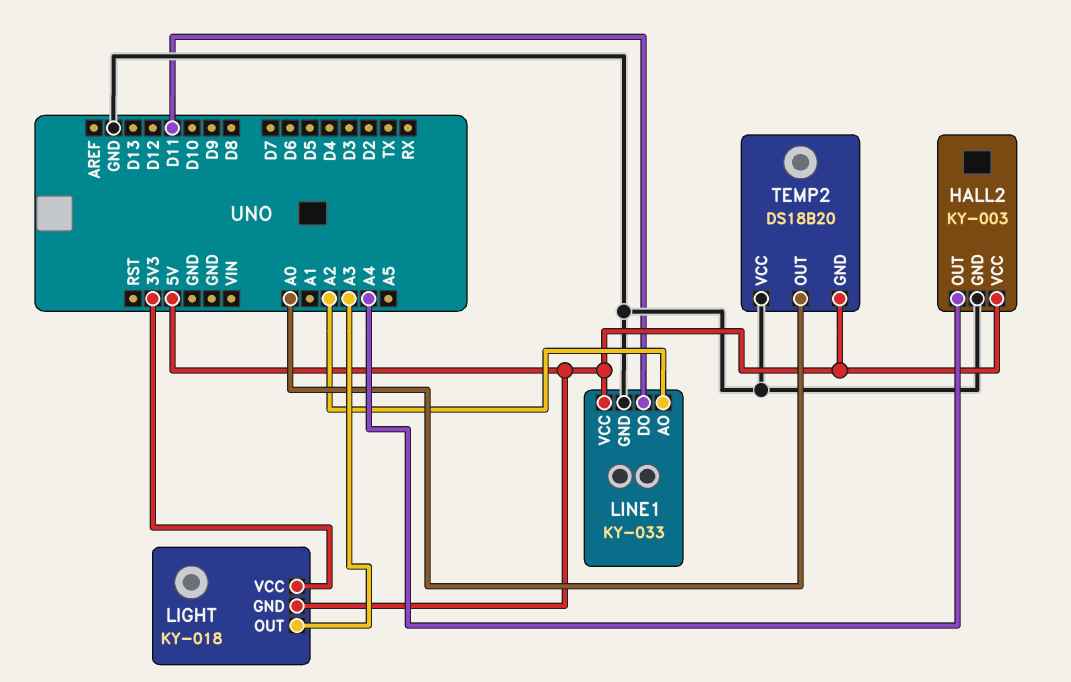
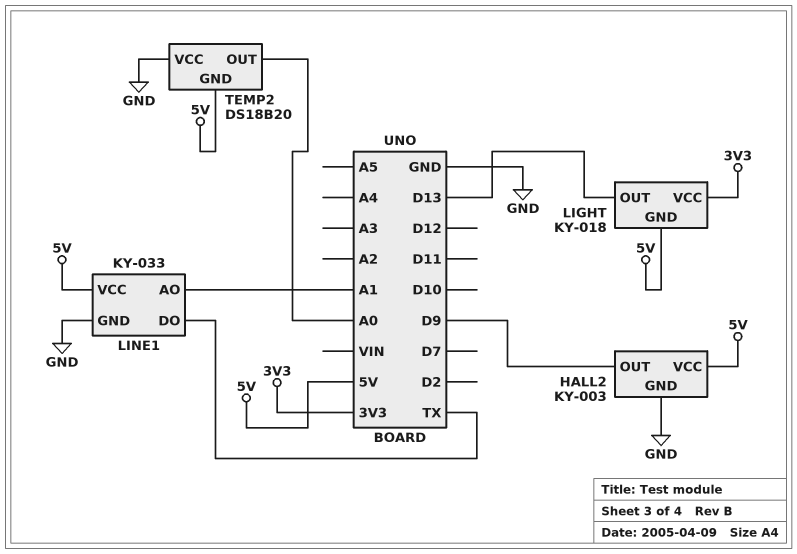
HALL2 pin OUT: A4 -> D9
LIGHT pin OUT: A3 -> D13
LINE1 pin AO: A2 -> A1
LINE1 pin DO: D11 -> TX

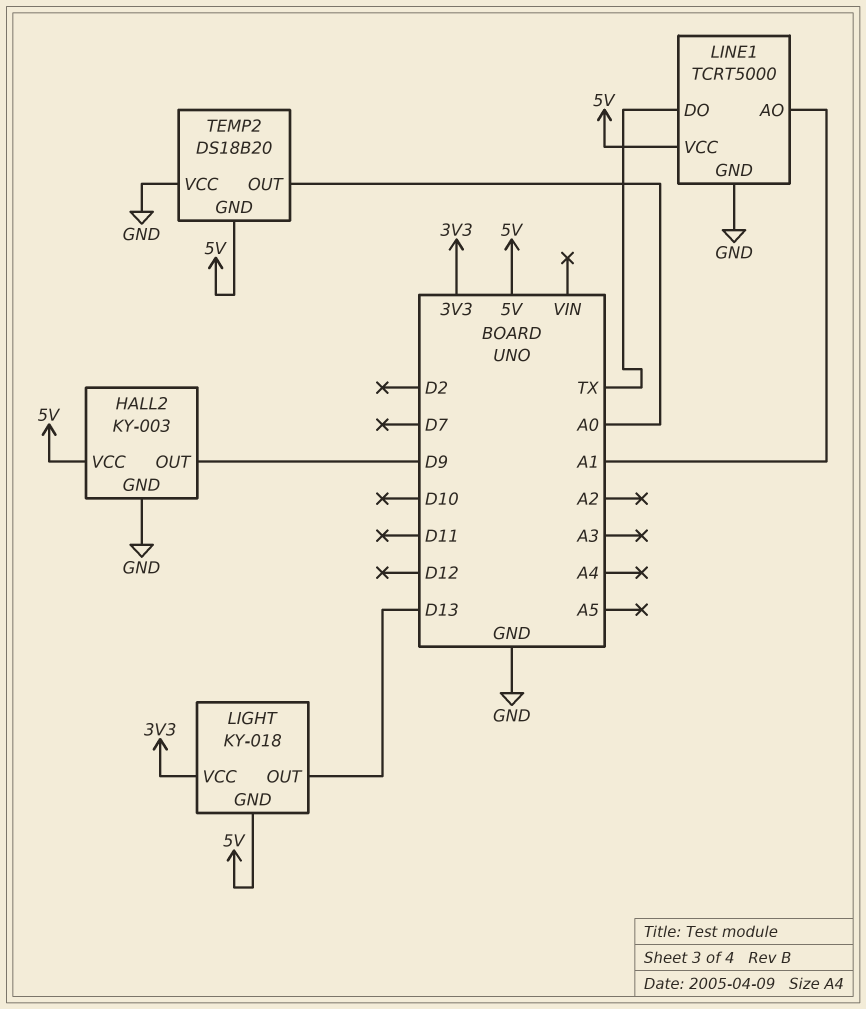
LINE1: KY-033 -> TCRT5000

